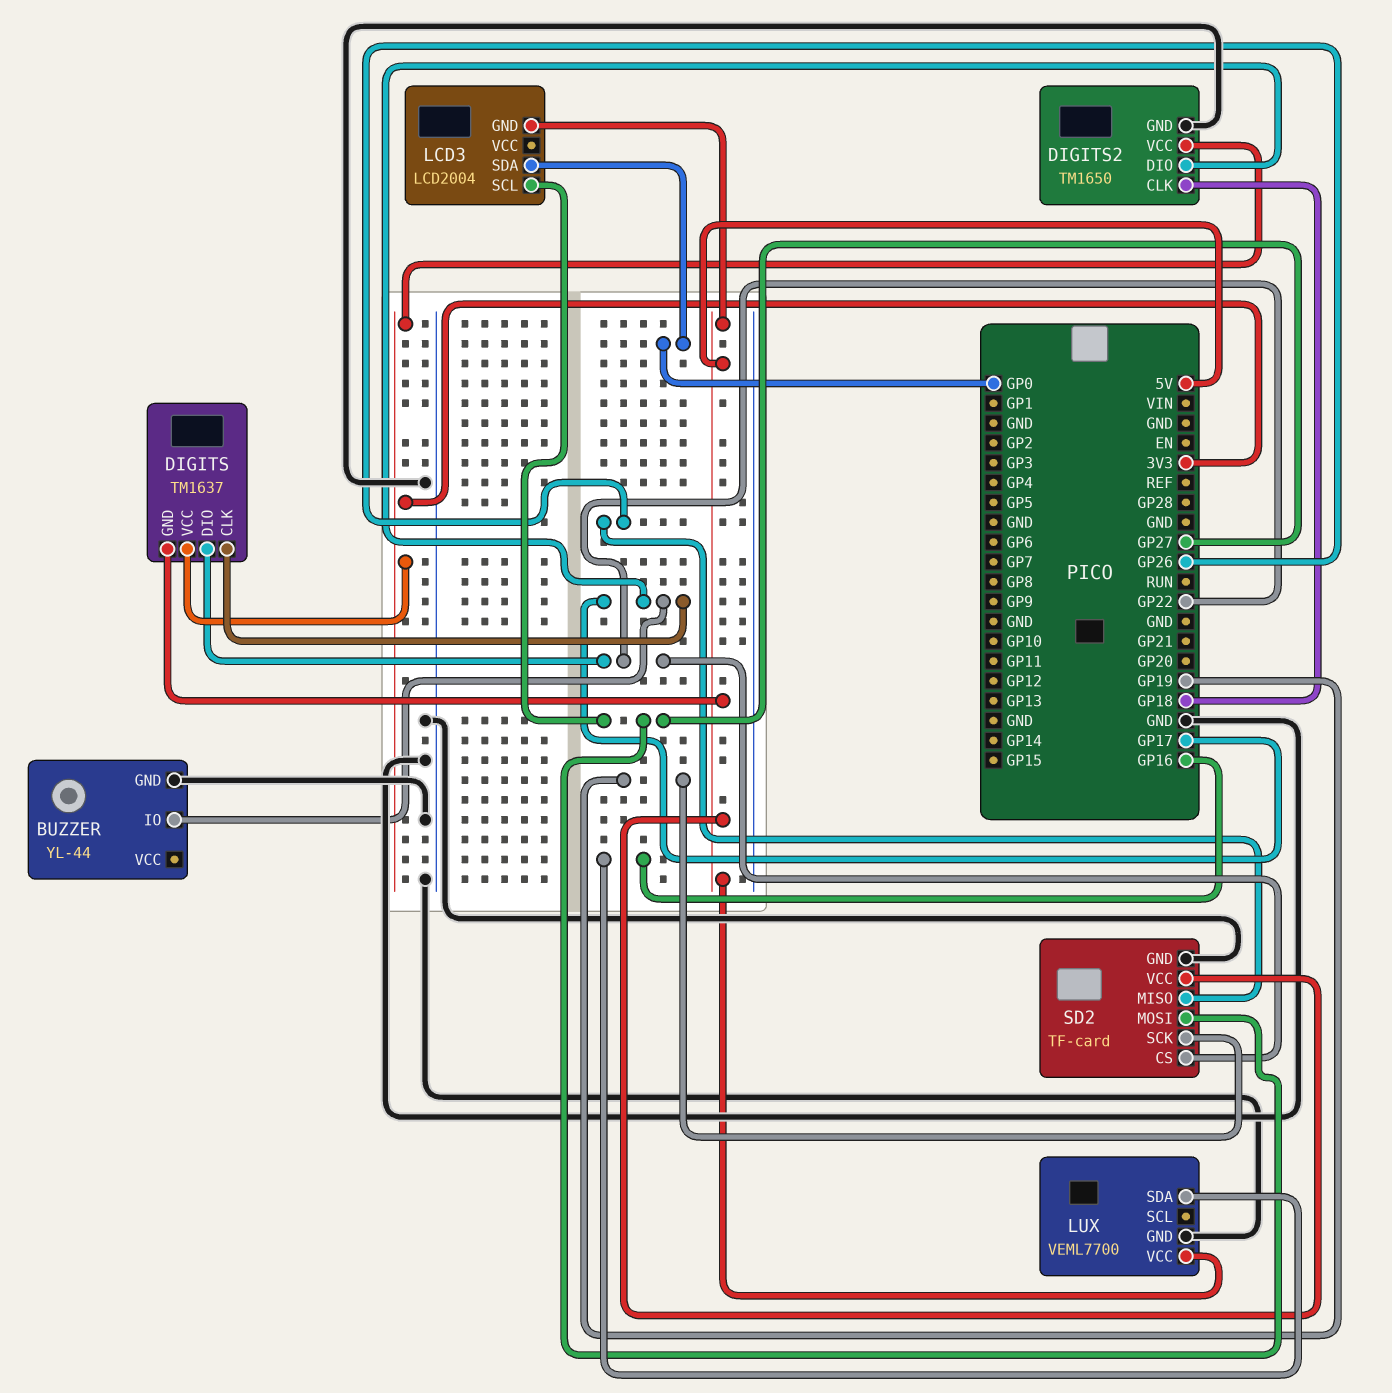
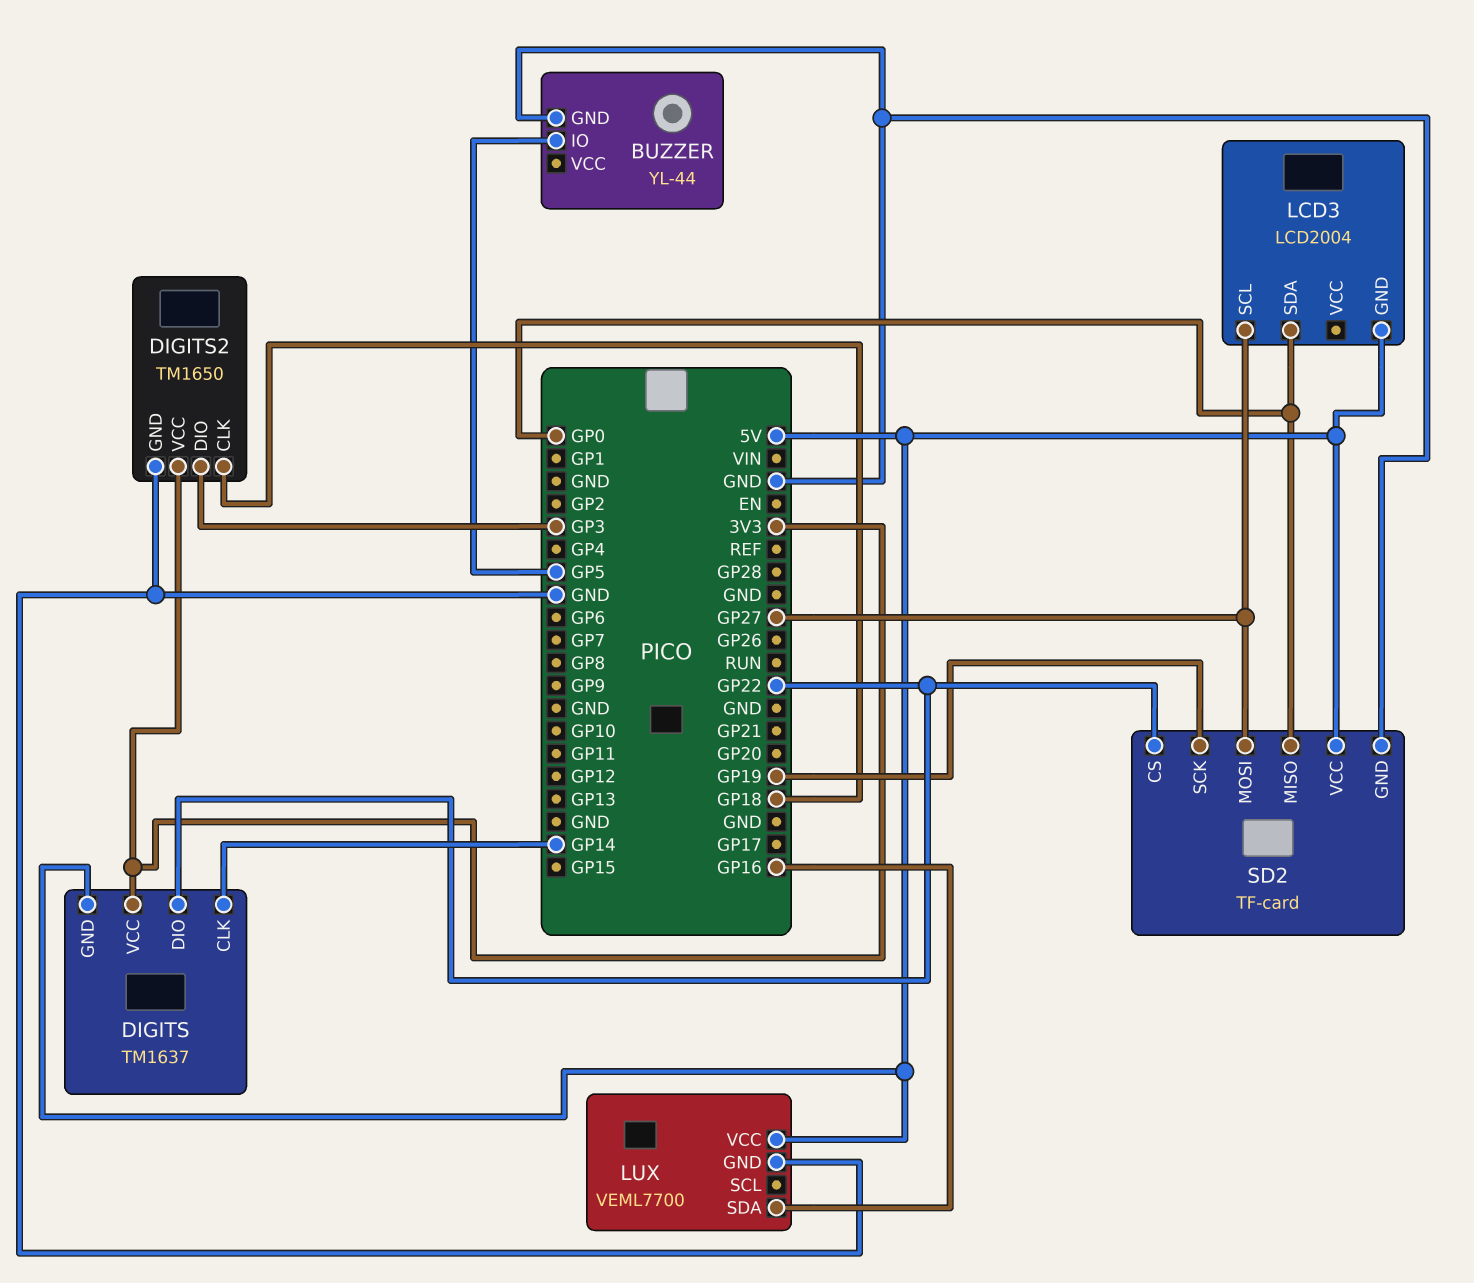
BUZZER pin IO: GP17 -> GP5
DIGITS pin CLK: GP17 -> GP14
DIGITS2 pin DIO: GP17 -> GP3
SD2 pin MISO: GP26 -> GP0

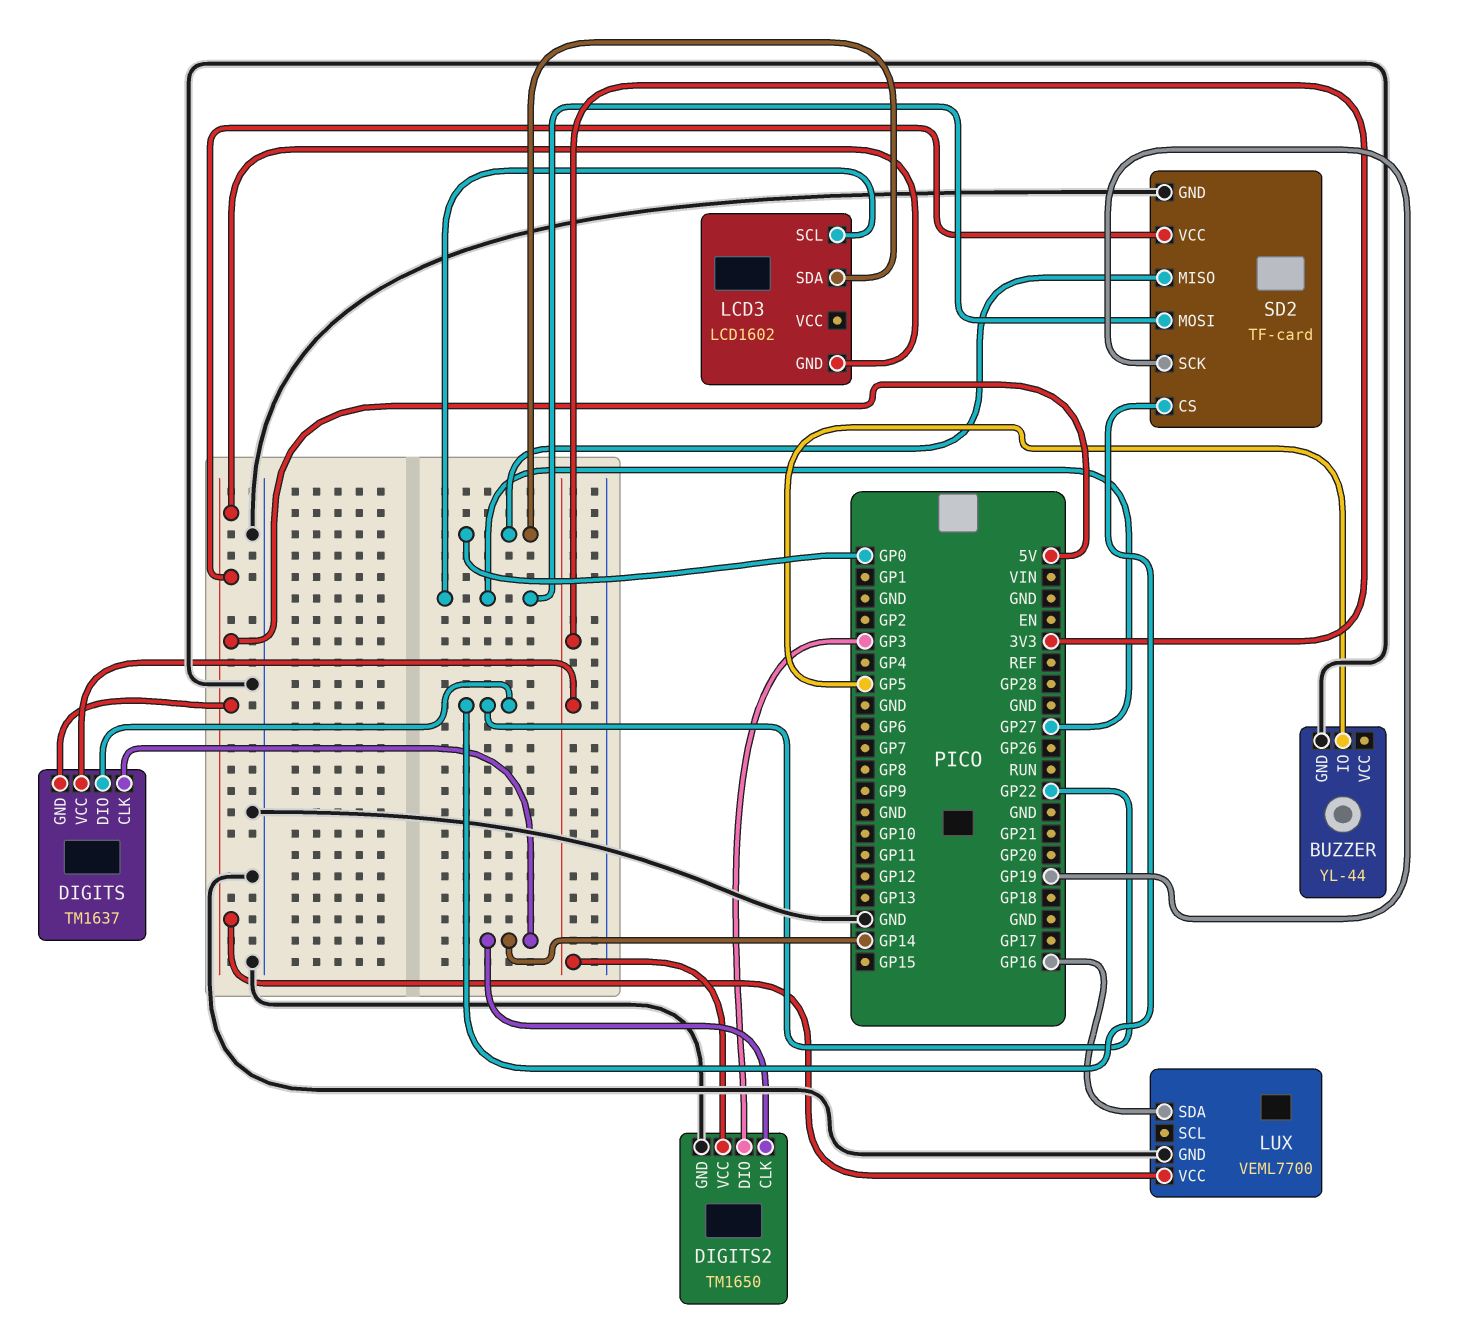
DIGITS2 pin CLK: GP18 -> GP14
LCD3: LCD2004 -> LCD1602

